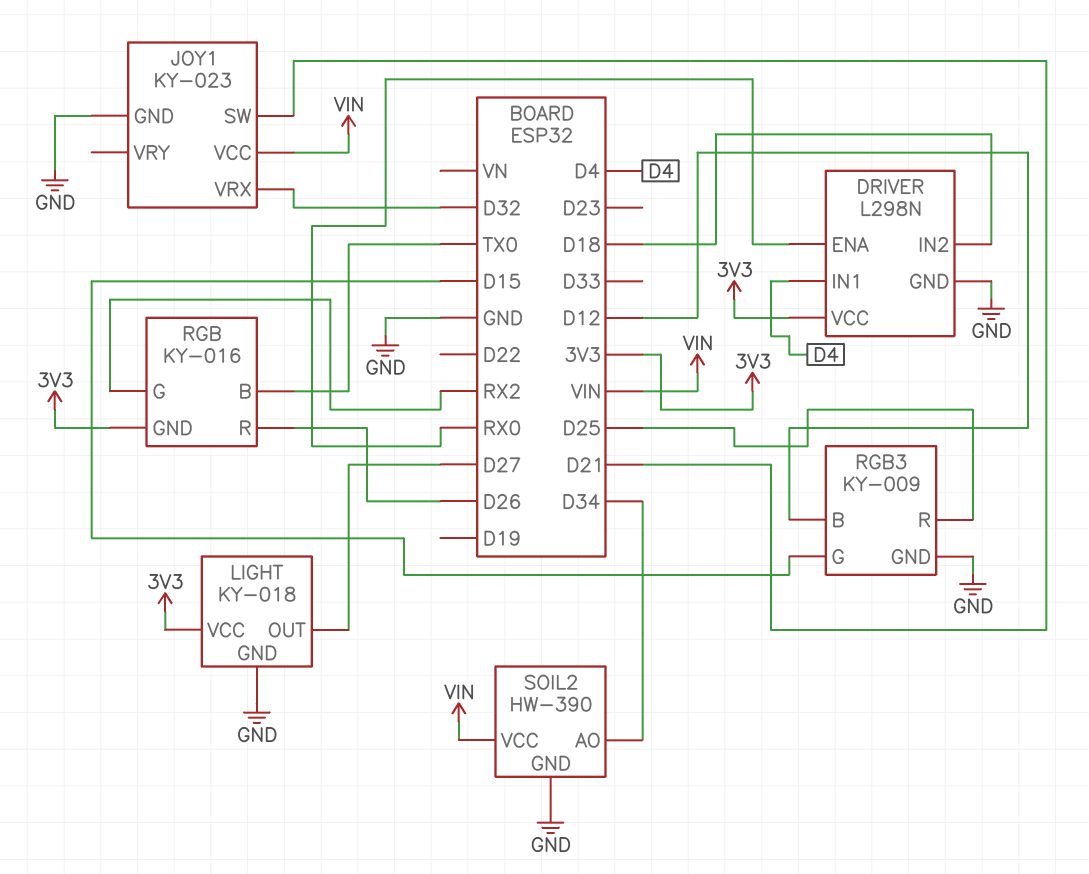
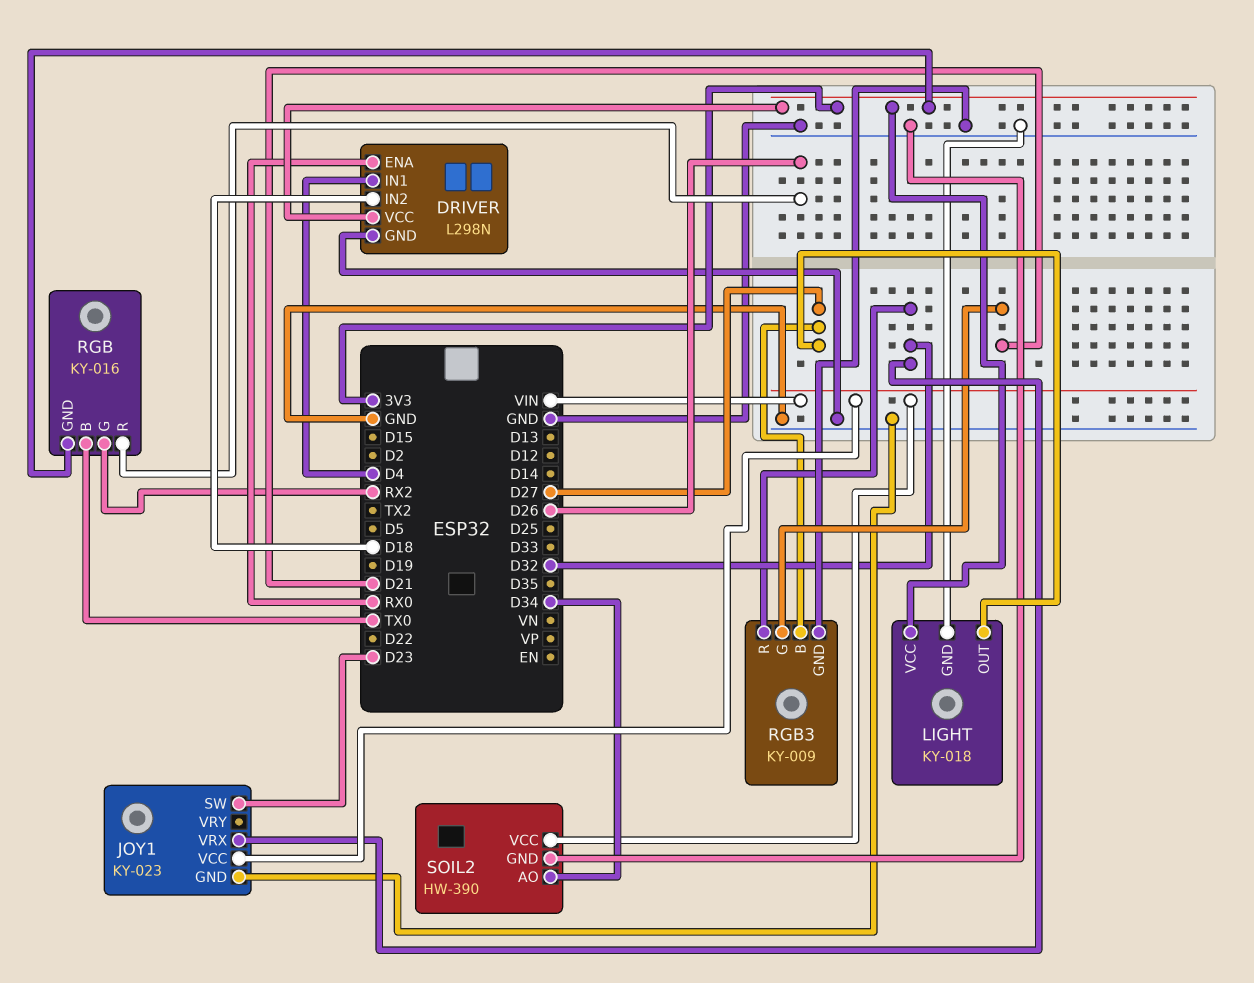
JOY1 pin SW: D21 -> D23
RGB3 pin B: D12 -> D27
RGB3 pin G: D15 -> D21
RGB3 pin R: D25 -> D32

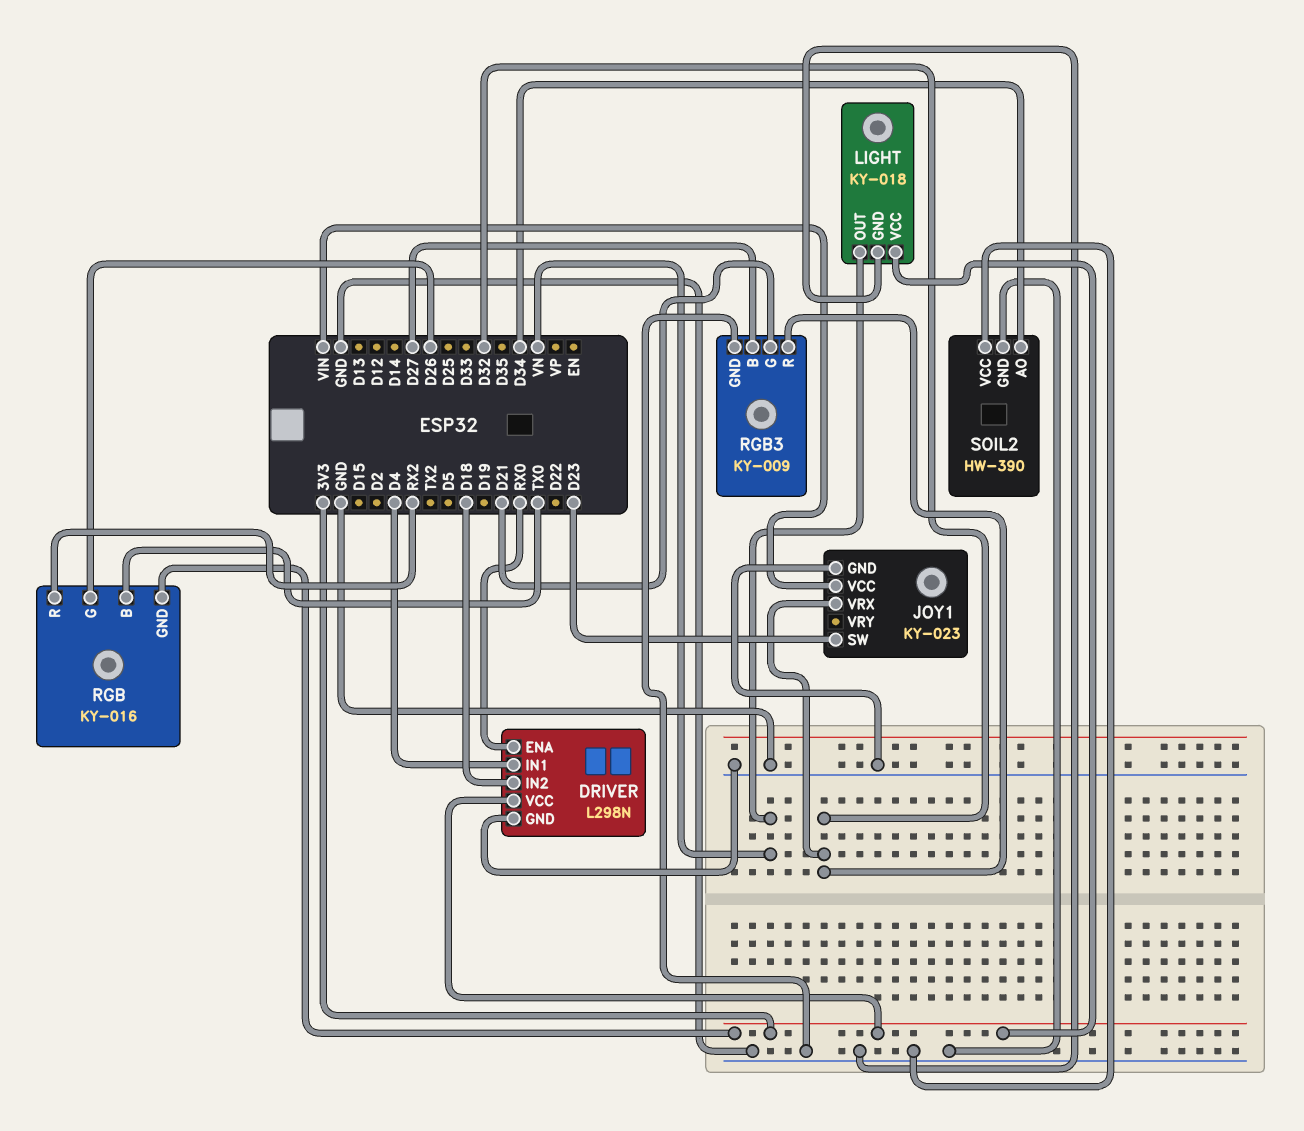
LIGHT pin OUT: D27 -> VN
RGB pin G: RX2 -> D26
RGB pin R: D26 -> RX2
SOIL2 pin VCC: VIN -> GND

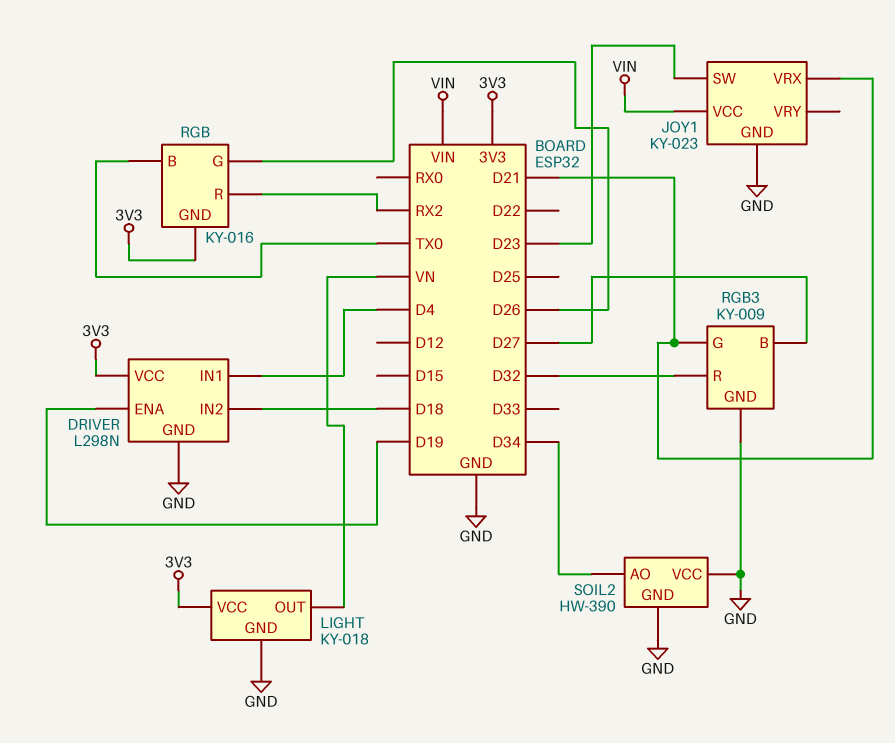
DRIVER pin ENA: RX0 -> D19
JOY1 pin VRX: D32 -> D21

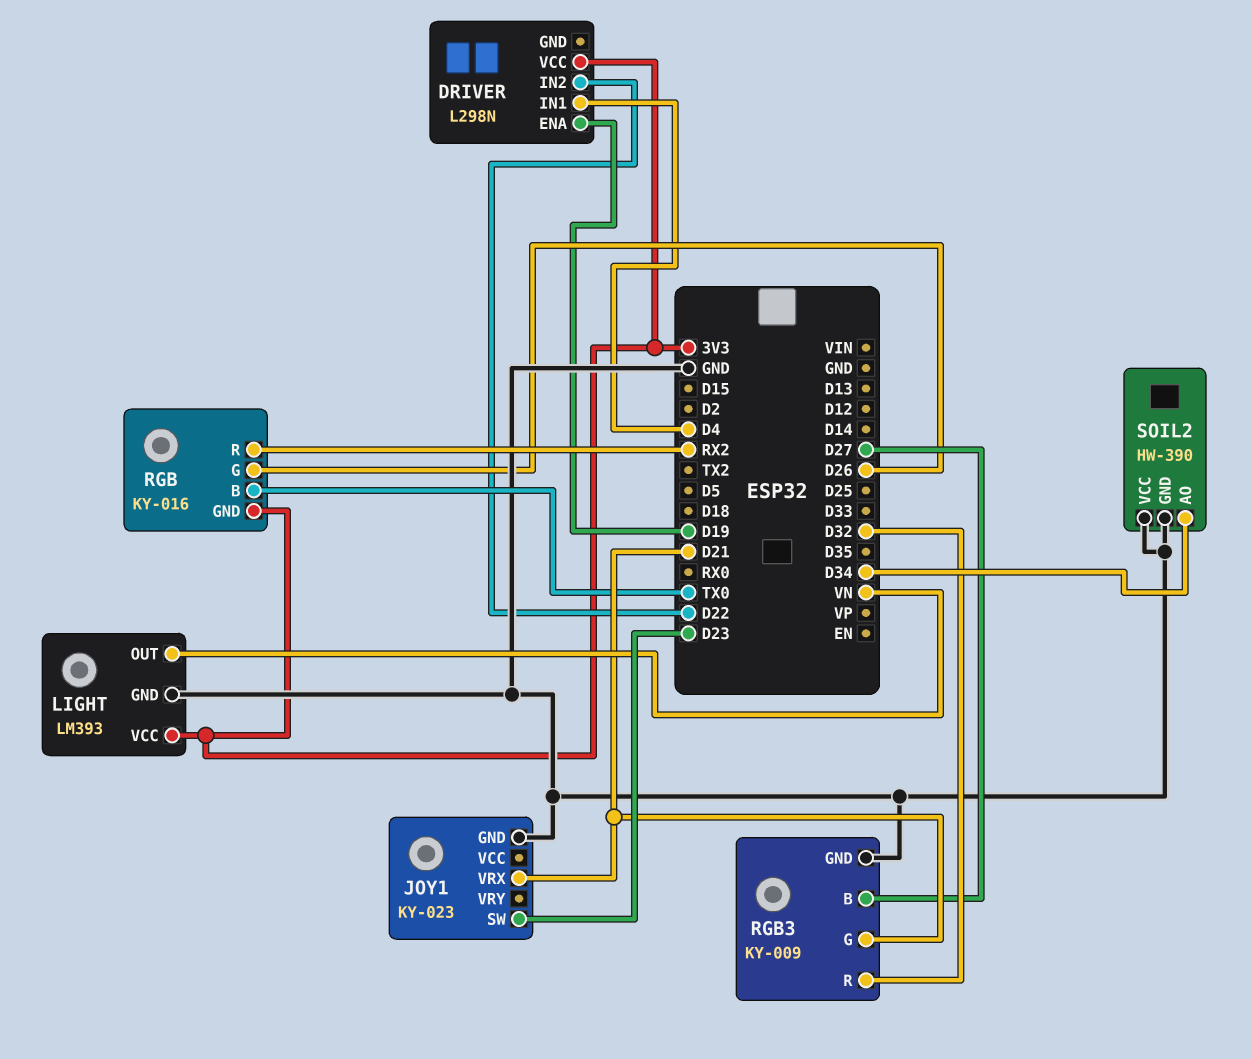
DRIVER pin GND: GND -> none
DRIVER pin IN2: D18 -> D22
JOY1 pin VCC: VIN -> none
LIGHT: KY-018 -> LM393

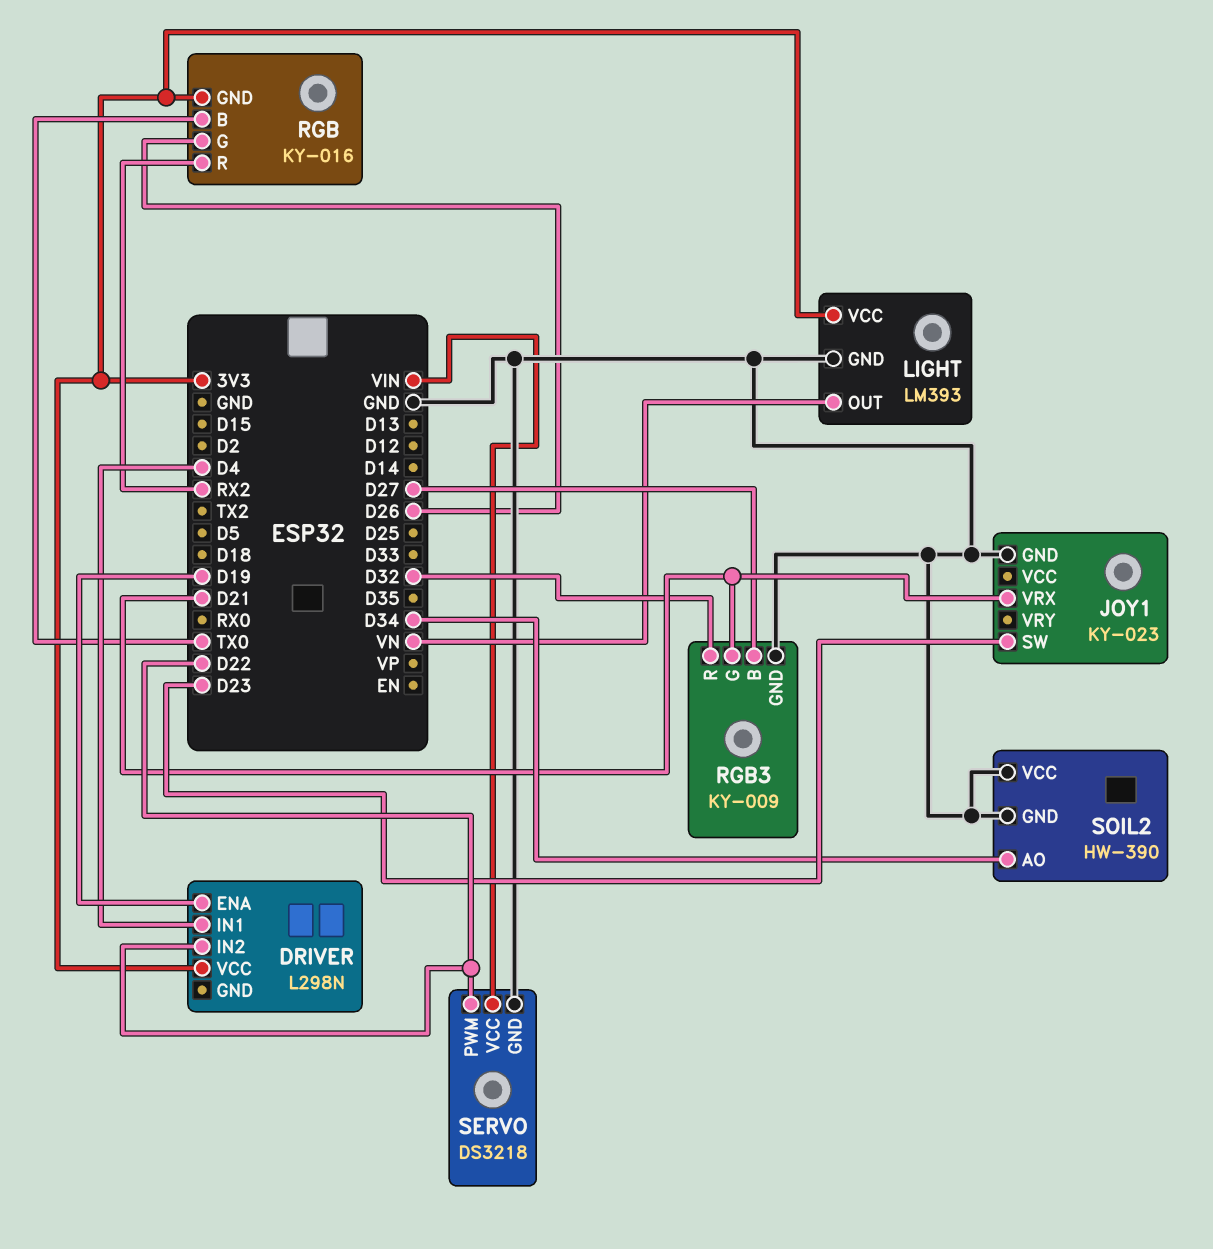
SERVO: none -> DS3218
SERVO pin GND: none -> GND
SERVO pin PWM: none -> D22
SERVO pin VCC: none -> VIN

